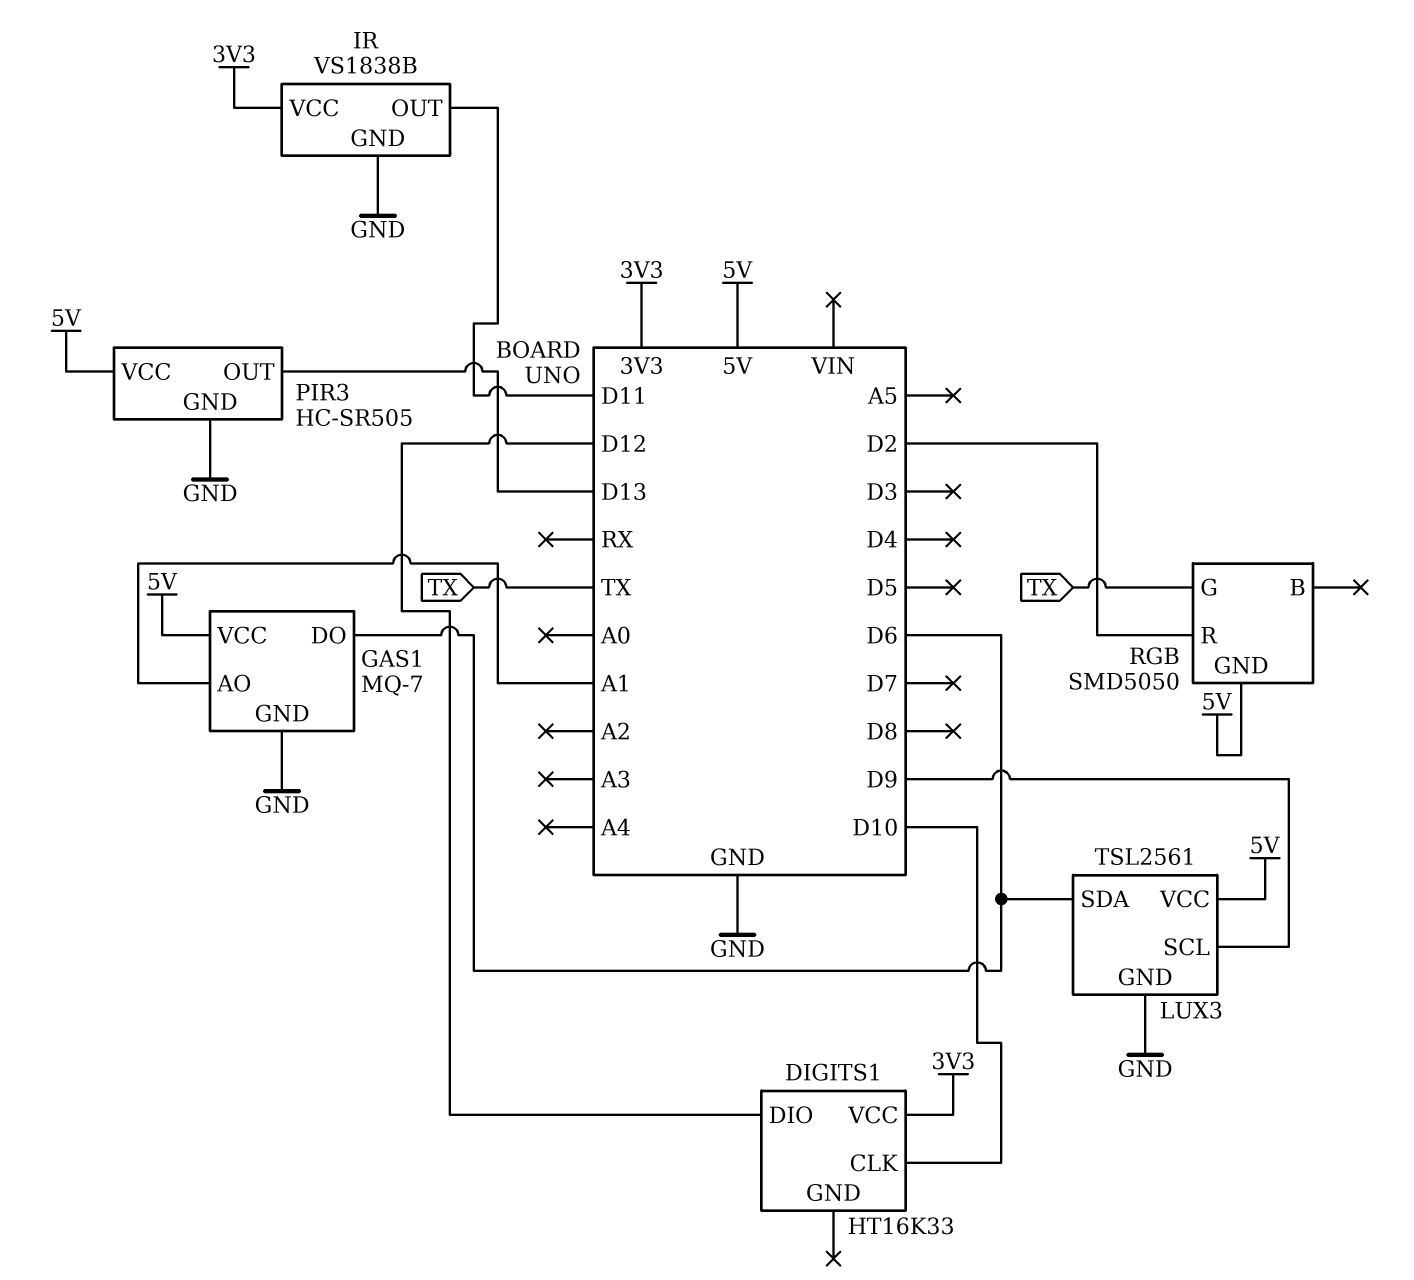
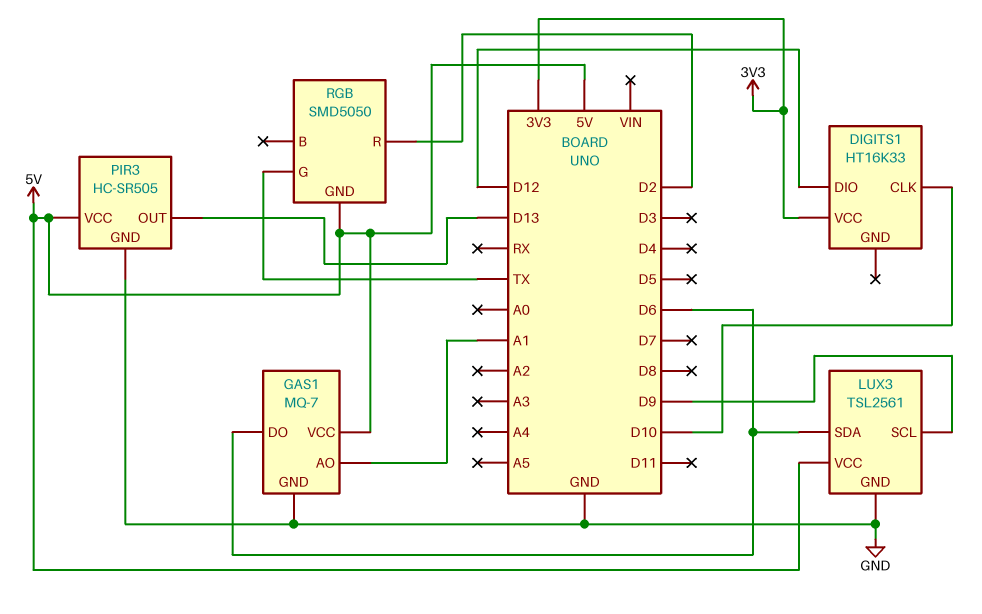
IR: VS1838B -> none
IR pin GND: GND -> none
IR pin OUT: D11 -> none
IR pin VCC: 3V3 -> none

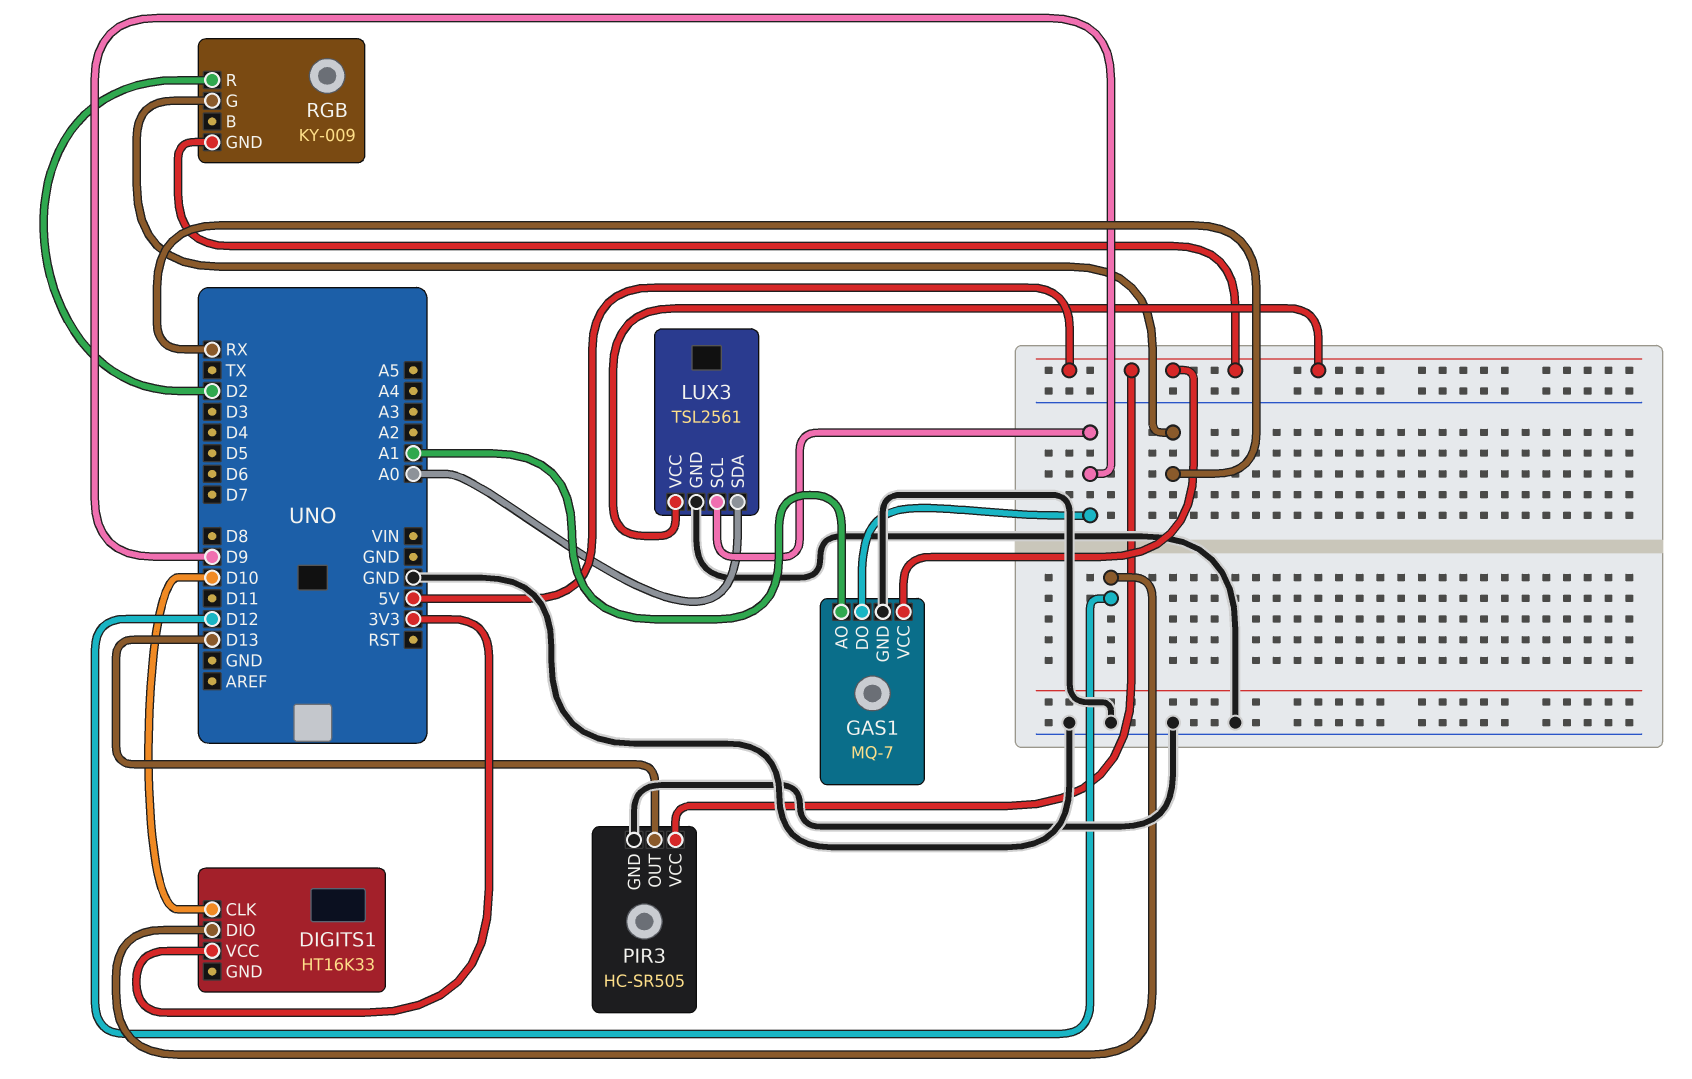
GAS1 pin DO: D6 -> D9
LUX3 pin SDA: D6 -> A0
RGB: SMD5050 -> KY-009
RGB pin G: TX -> RX

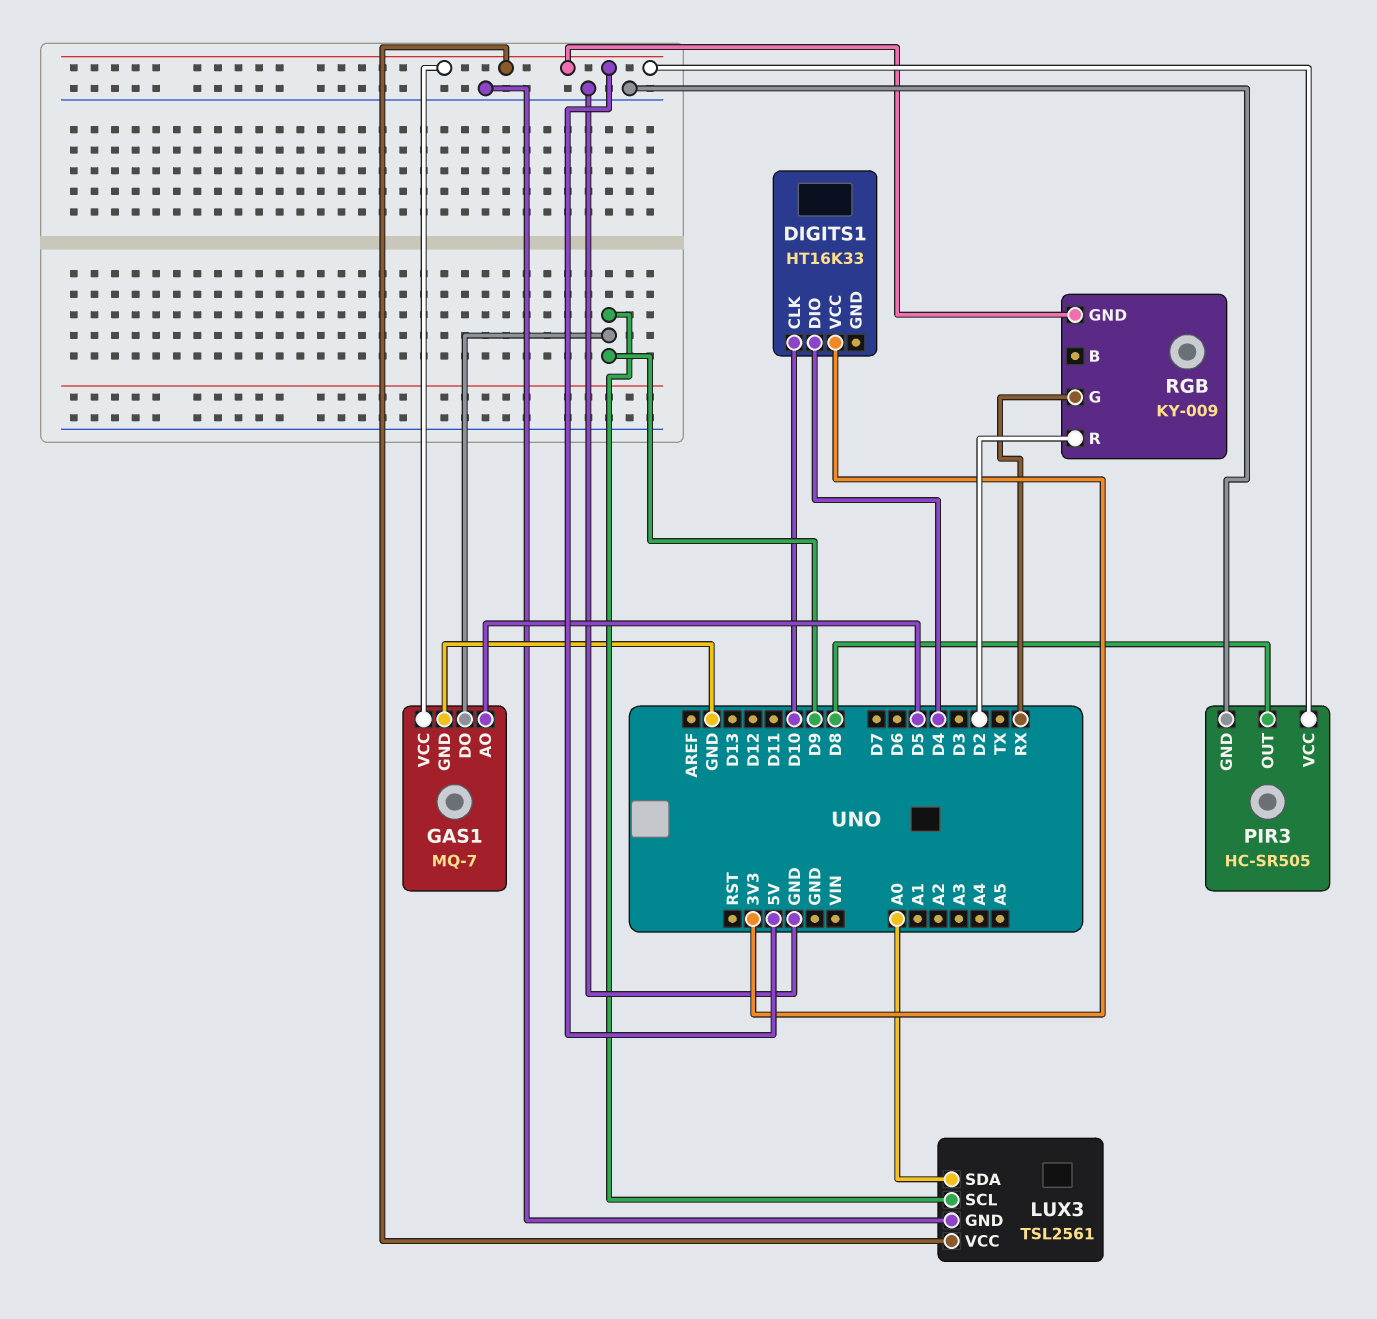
DIGITS1 pin DIO: D12 -> D4
GAS1 pin AO: A1 -> D5
PIR3 pin OUT: D13 -> D8

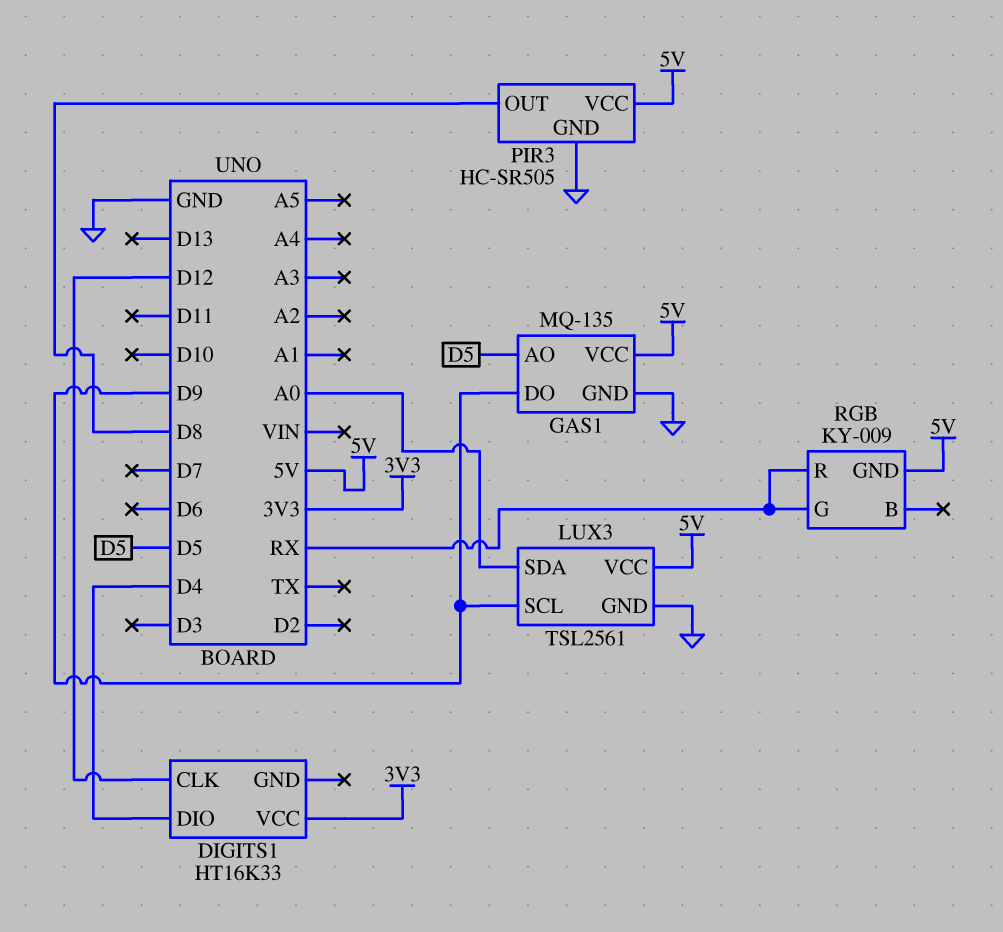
DIGITS1 pin CLK: D10 -> D12
GAS1: MQ-7 -> MQ-135
RGB pin R: D2 -> RX

